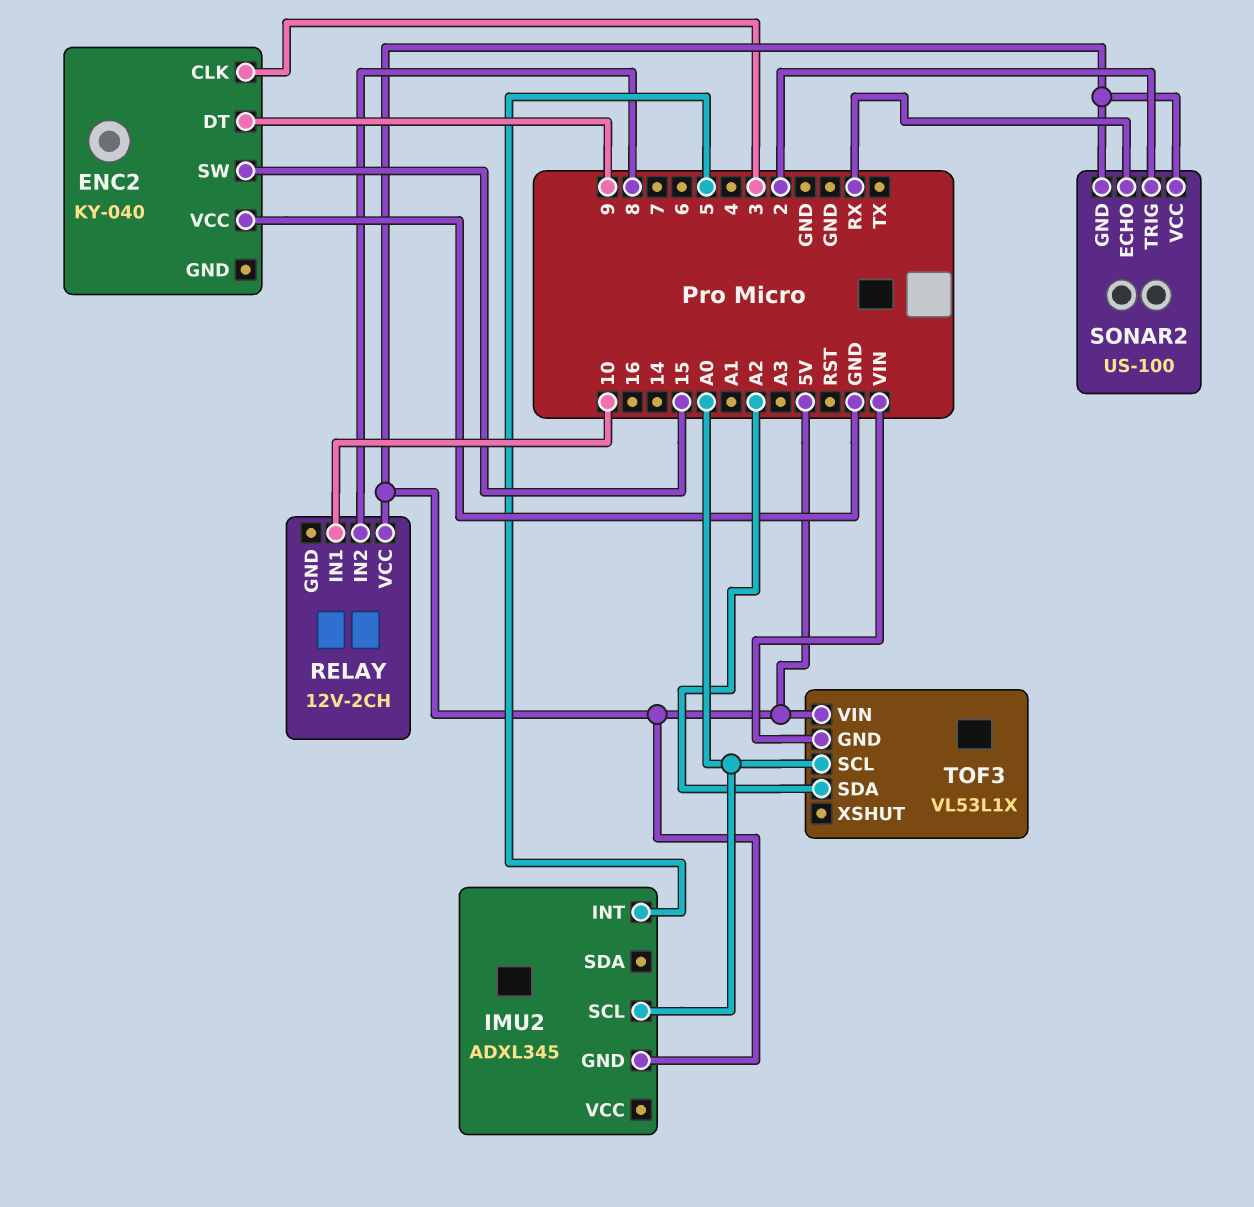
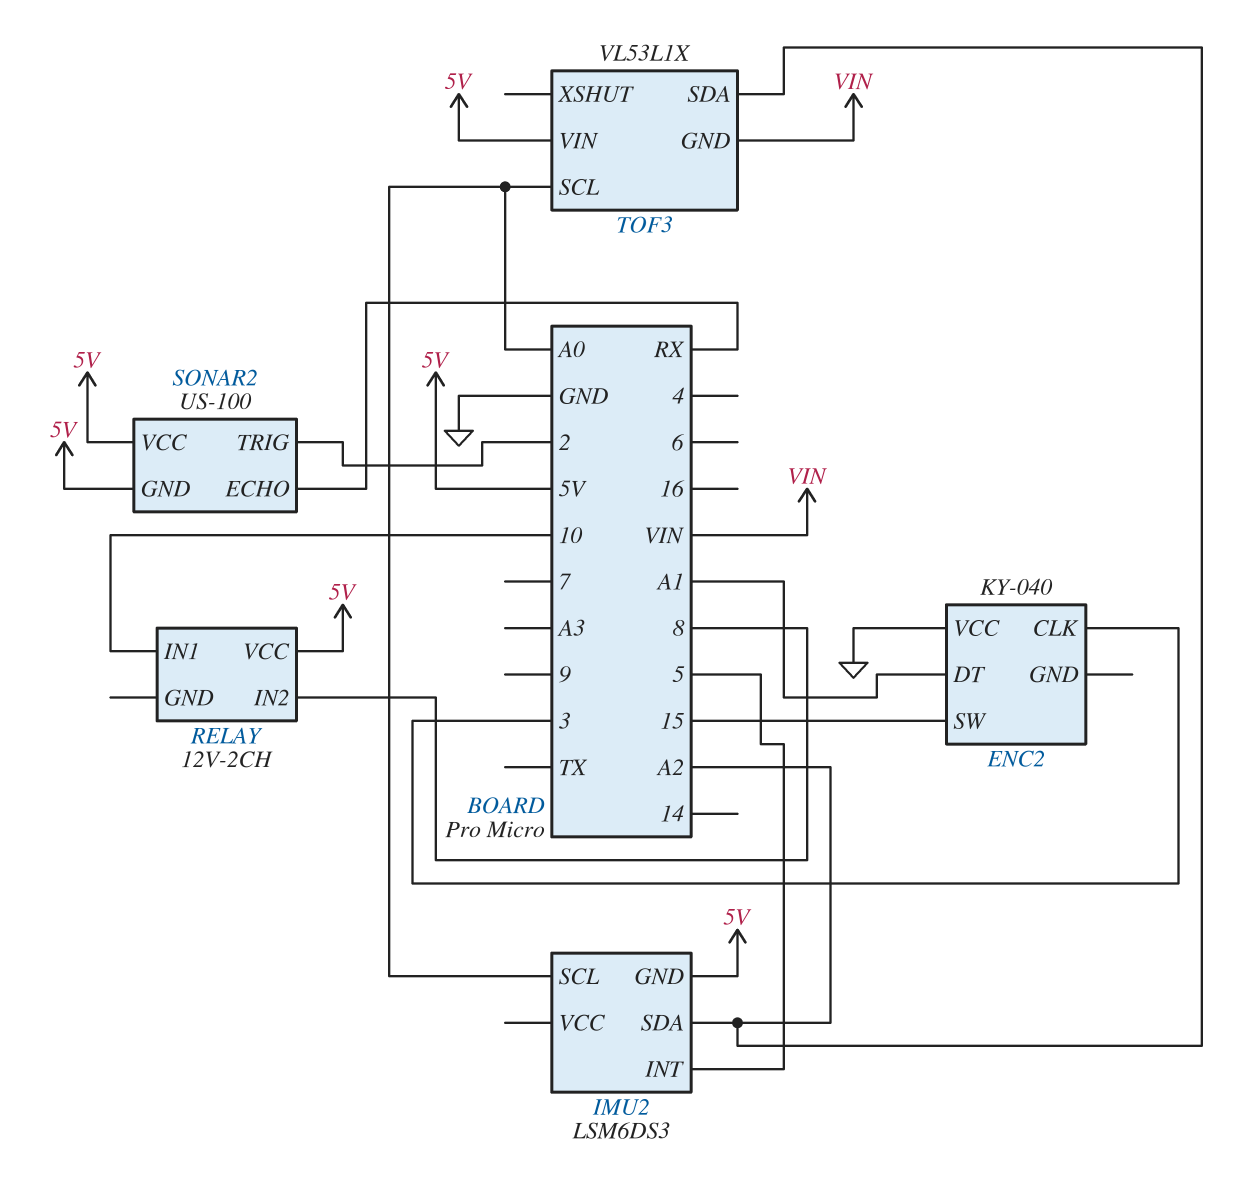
ENC2 pin DT: 9 -> A1
IMU2: ADXL345 -> LSM6DS3
IMU2 pin SDA: none -> A2

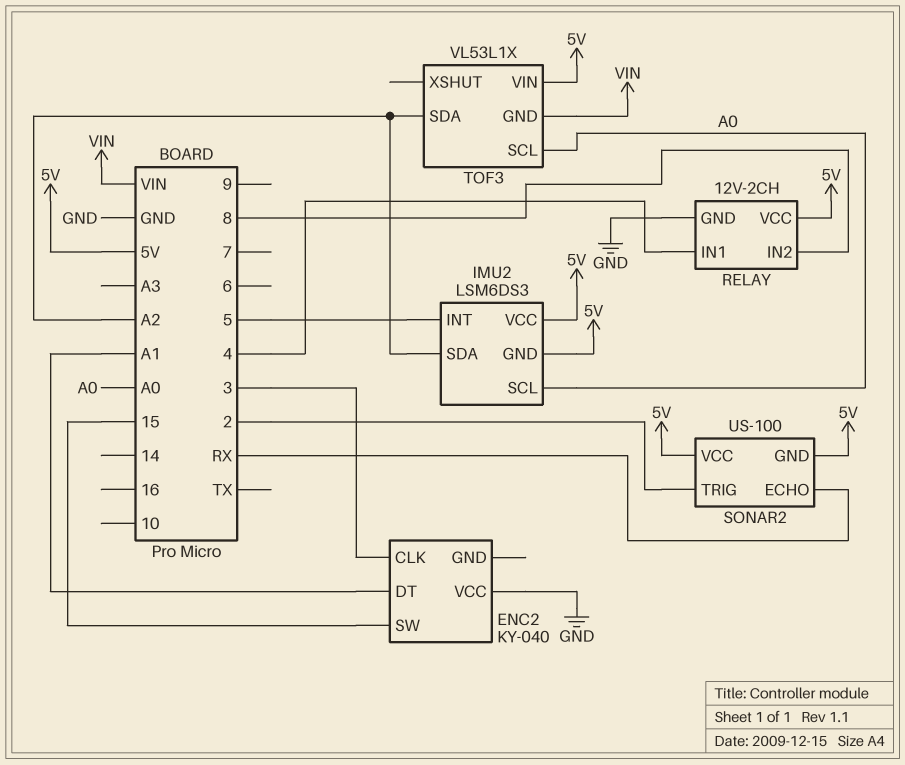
IMU2 pin VCC: none -> 5V
RELAY pin GND: none -> GND
RELAY pin IN1: 10 -> 4

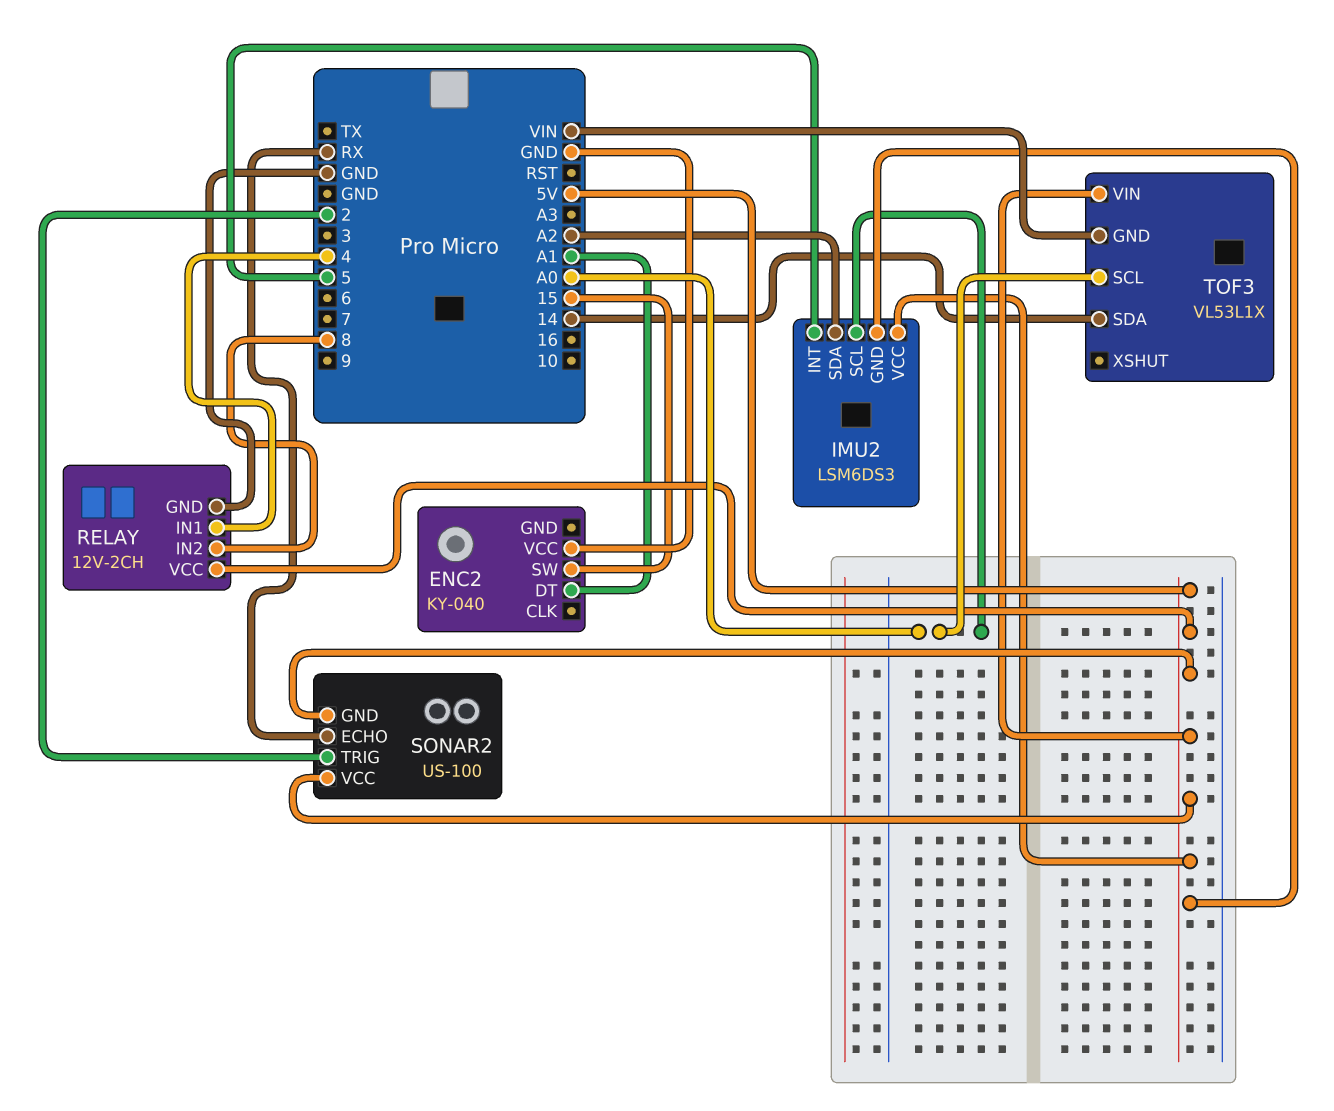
ENC2 pin CLK: 3 -> none
TOF3 pin SDA: A2 -> 14

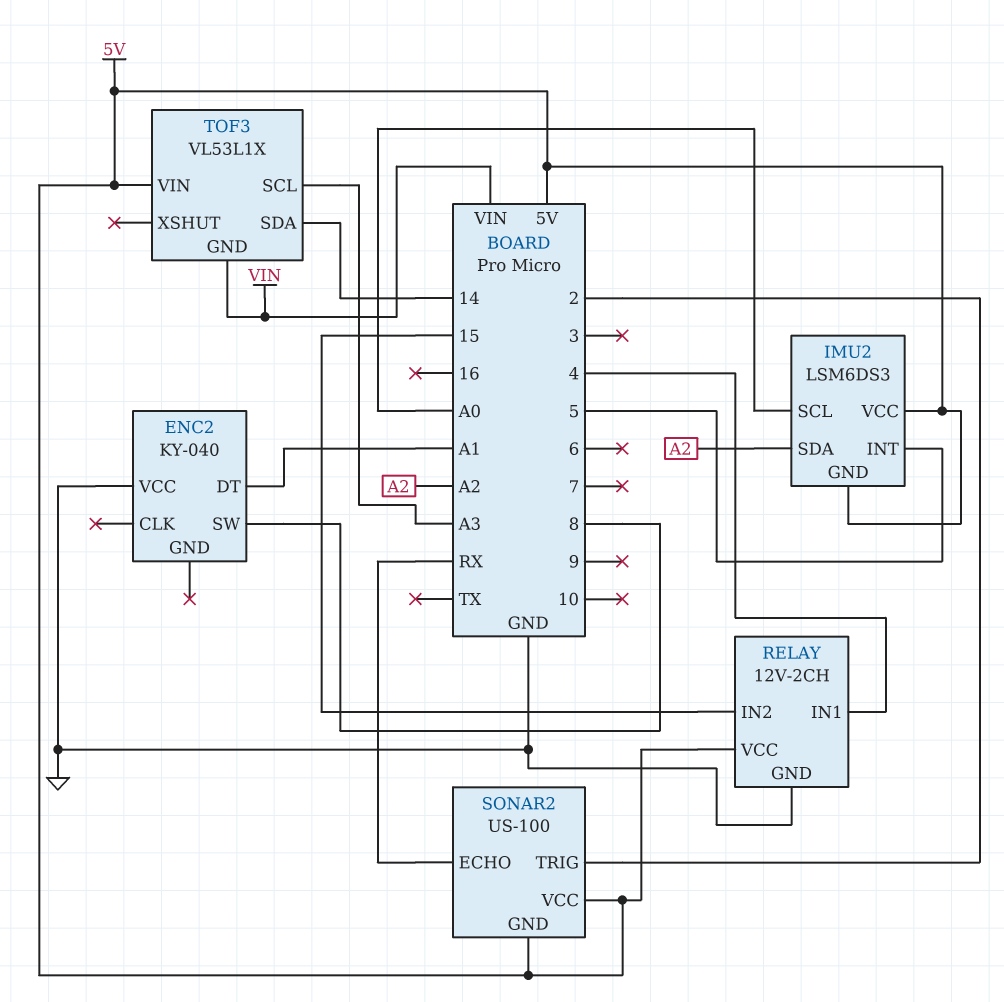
ENC2 pin SW: 15 -> 8
RELAY pin IN2: 8 -> 15
TOF3 pin SCL: A0 -> A3

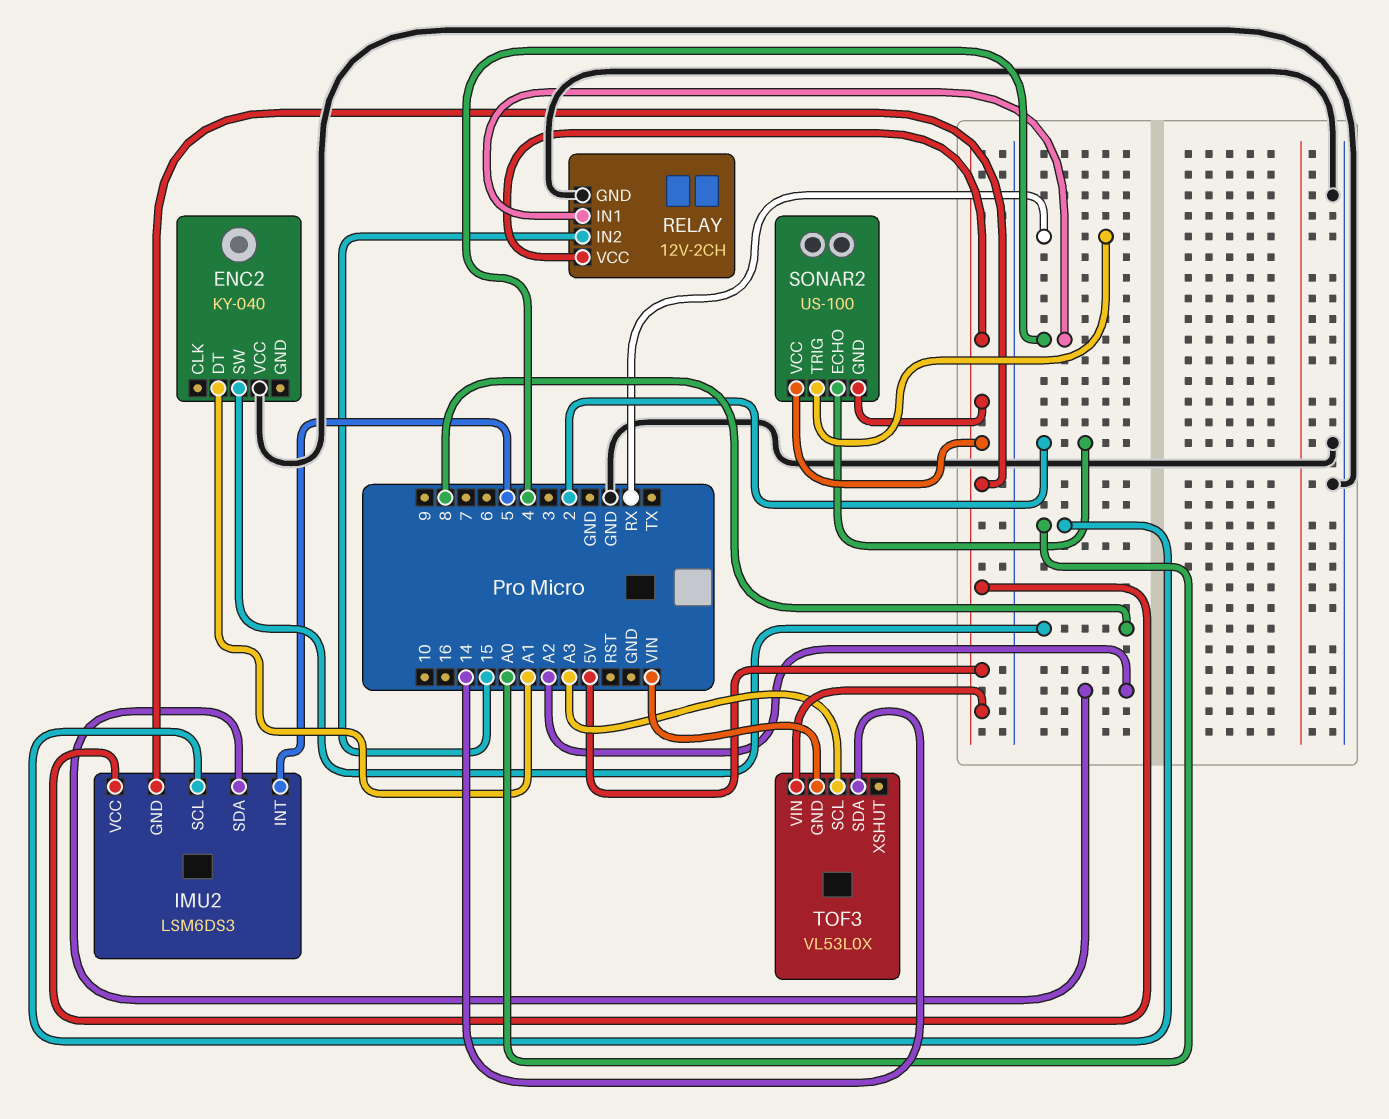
SONAR2 pin ECHO: RX -> 2
SONAR2 pin TRIG: 2 -> RX
TOF3: VL53L1X -> VL53L0X

